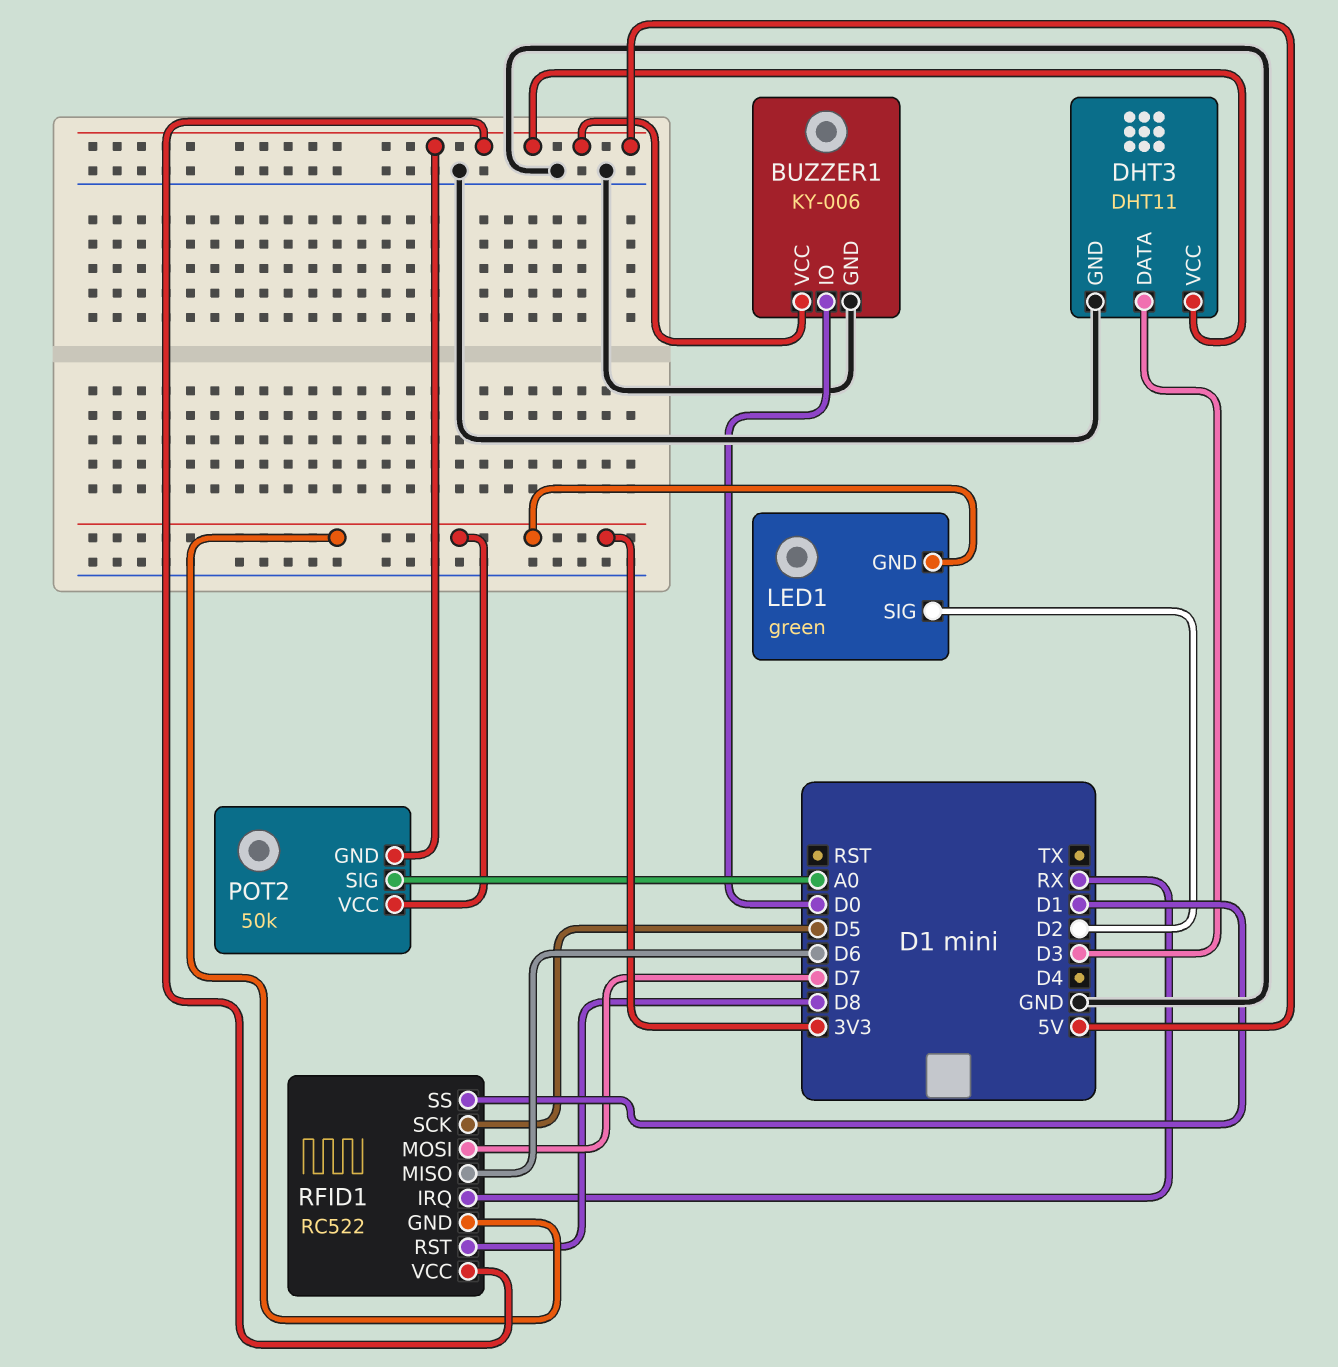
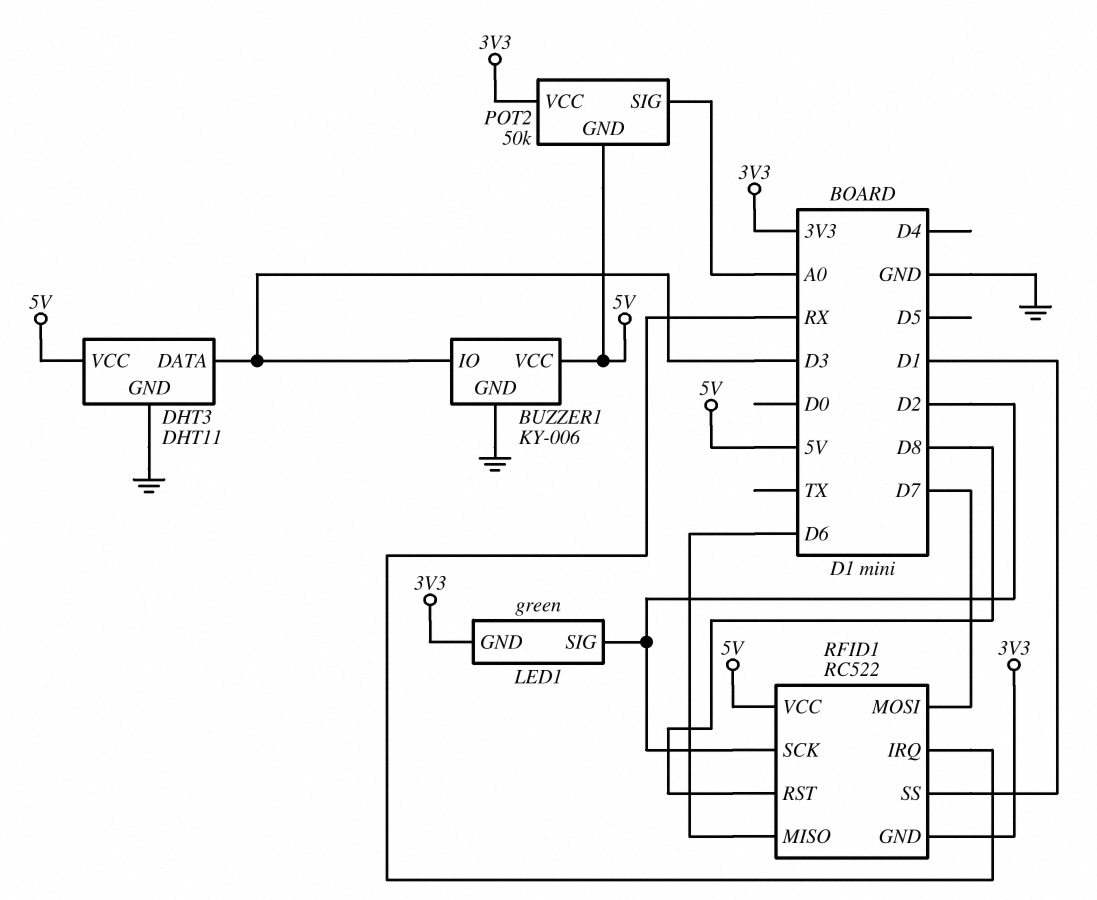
BUZZER1 pin IO: D0 -> D3
RFID1 pin SCK: D5 -> D2

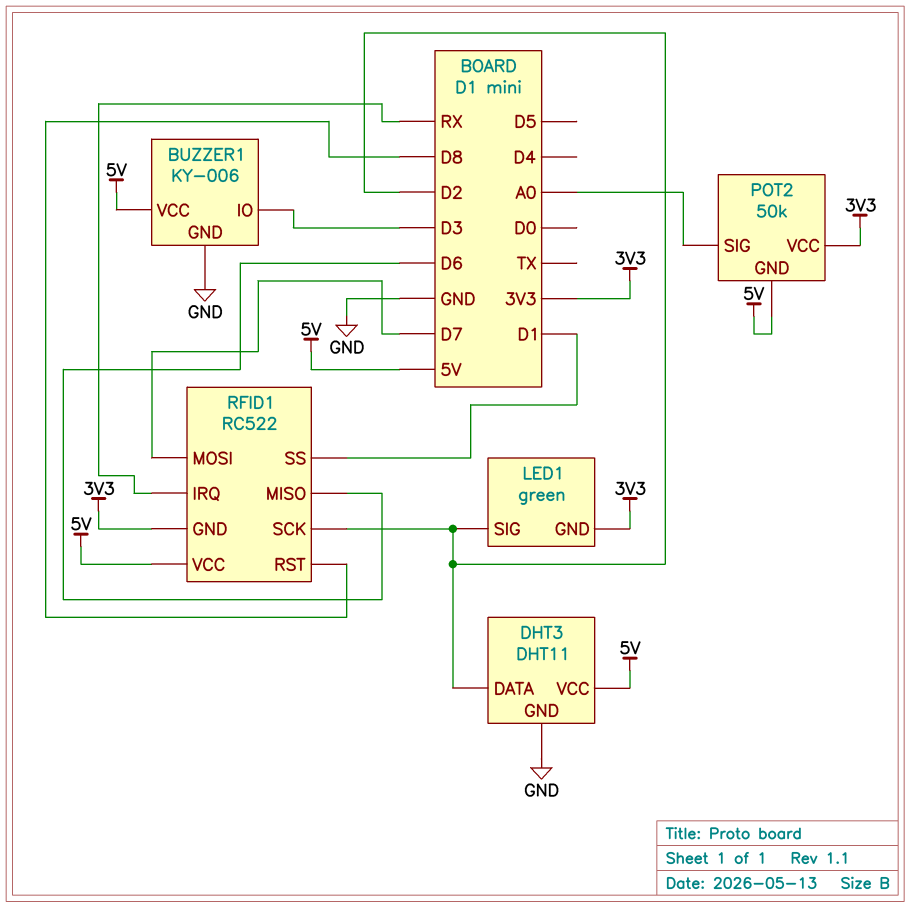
DHT3 pin DATA: D3 -> D2

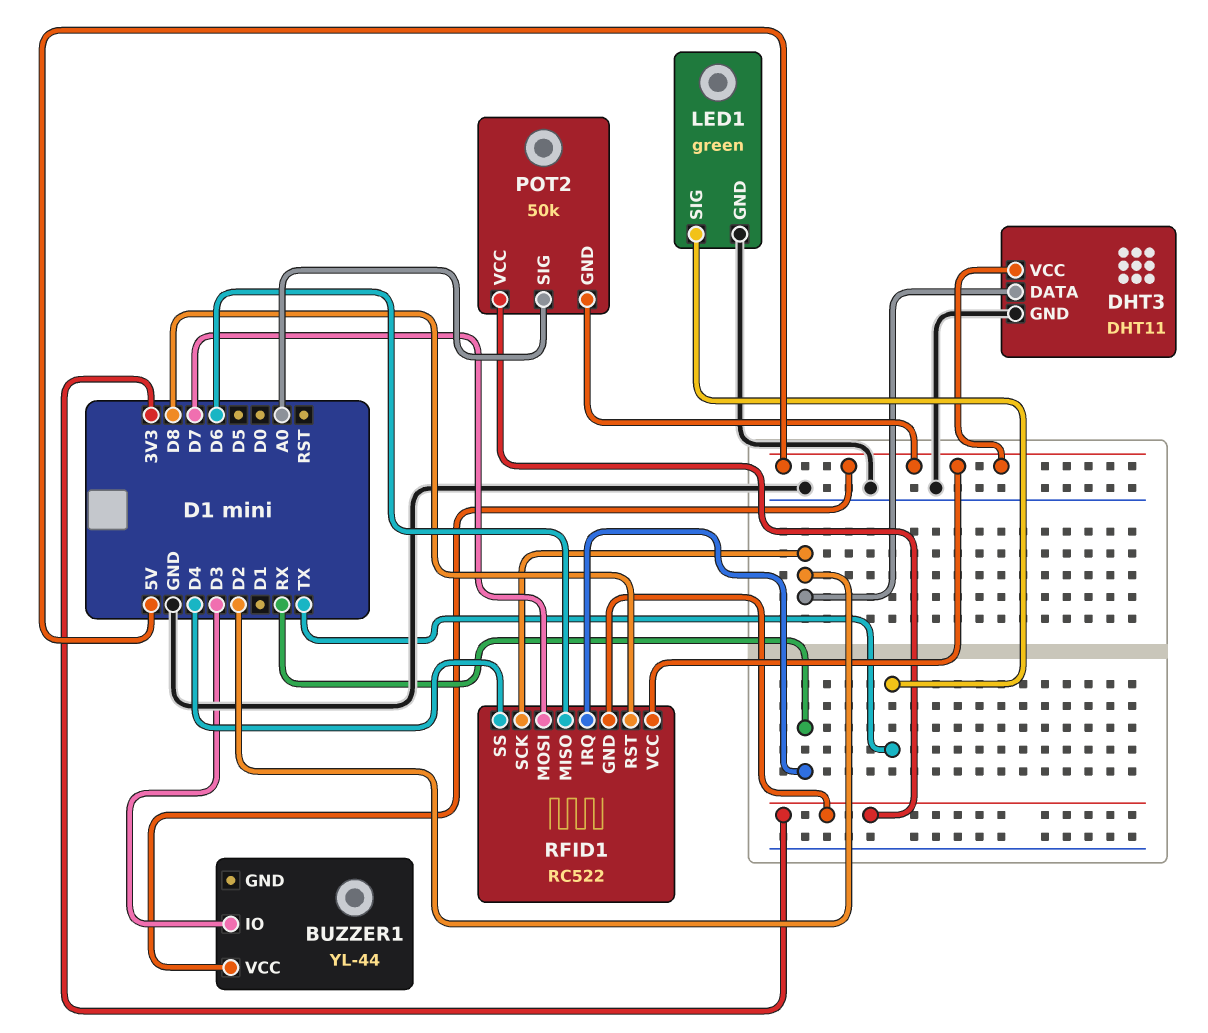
BUZZER1: KY-006 -> YL-44
BUZZER1 pin GND: GND -> none
LED1 pin GND: 3V3 -> GND
LED1 pin SIG: D2 -> TX
RFID1 pin SS: D1 -> D4

